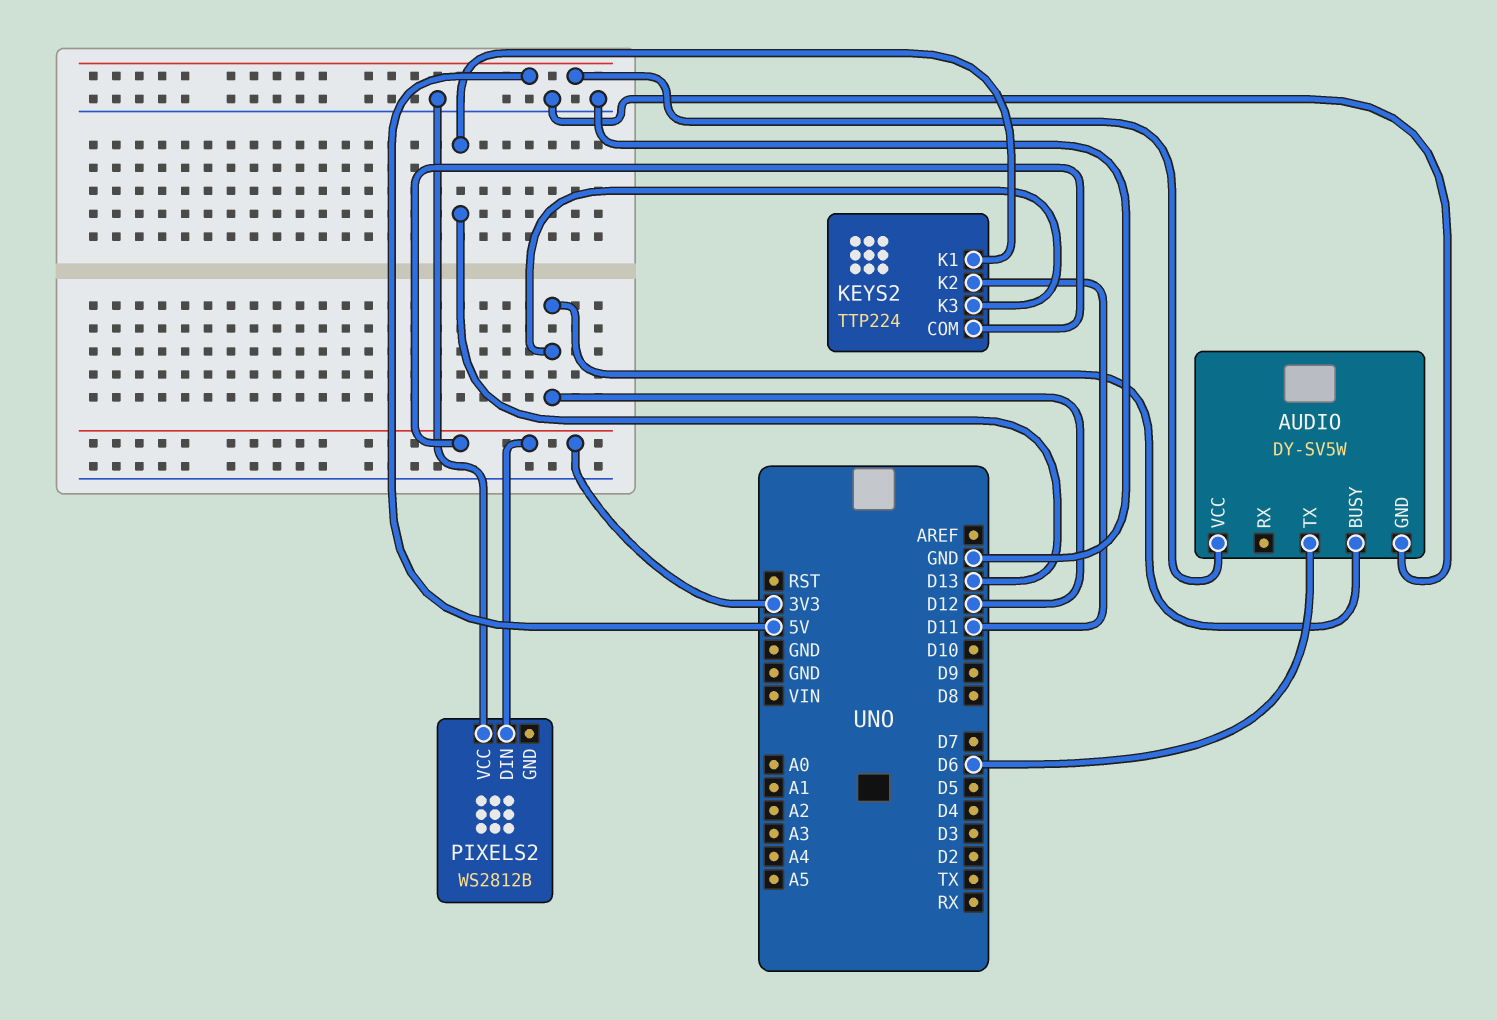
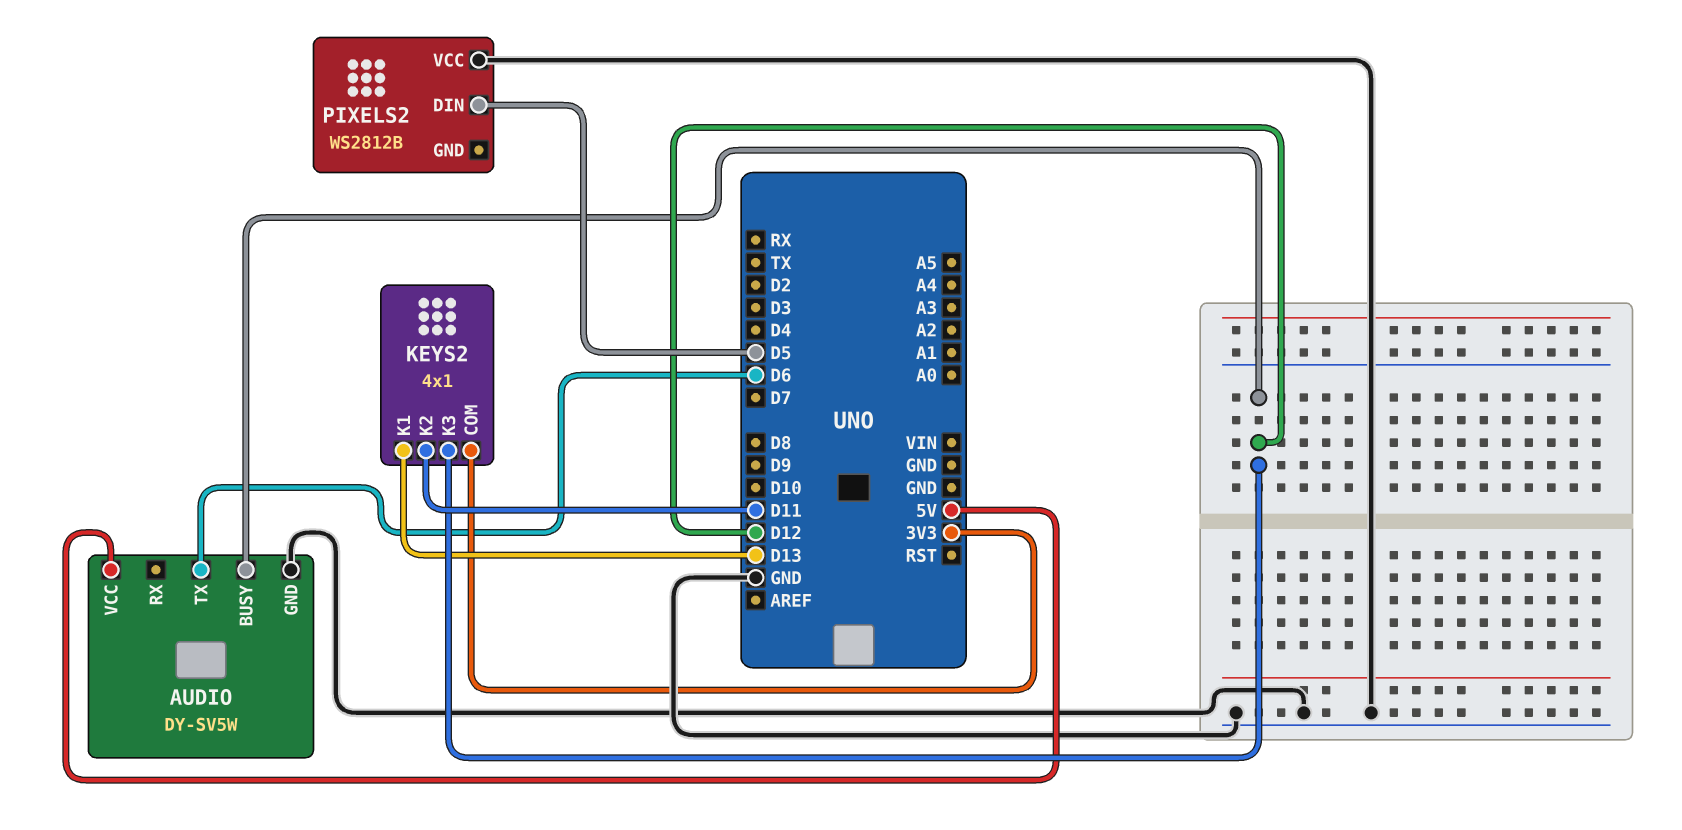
KEYS2: TTP224 -> 4x1
PIXELS2 pin DIN: 3V3 -> D5

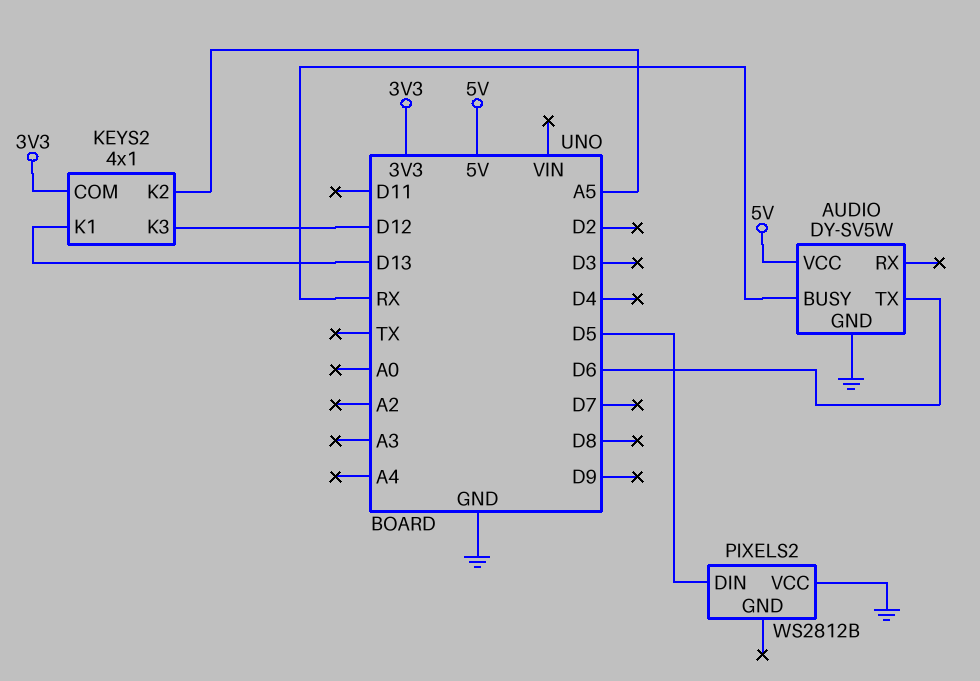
AUDIO pin BUSY: D12 -> RX
KEYS2 pin K2: D11 -> A5

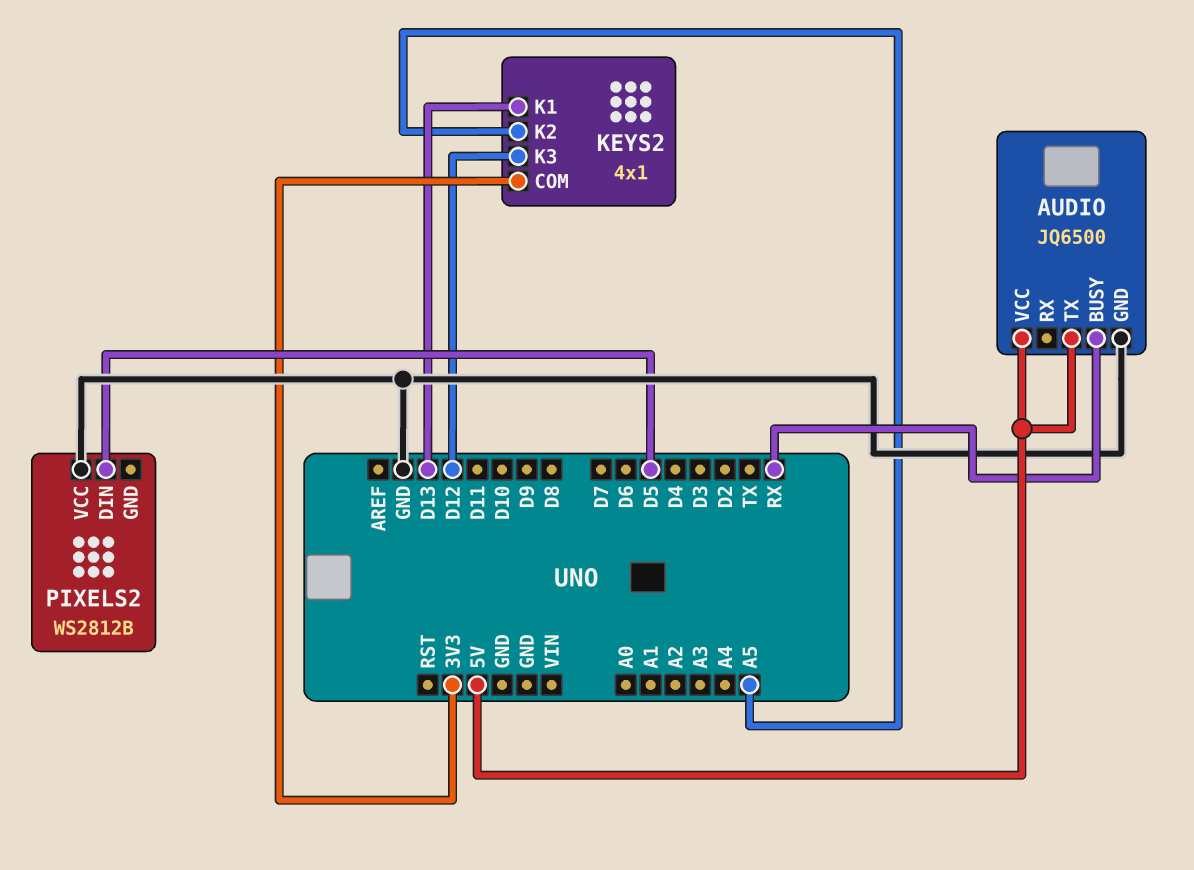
AUDIO: DY-SV5W -> JQ6500
AUDIO pin TX: D6 -> 5V

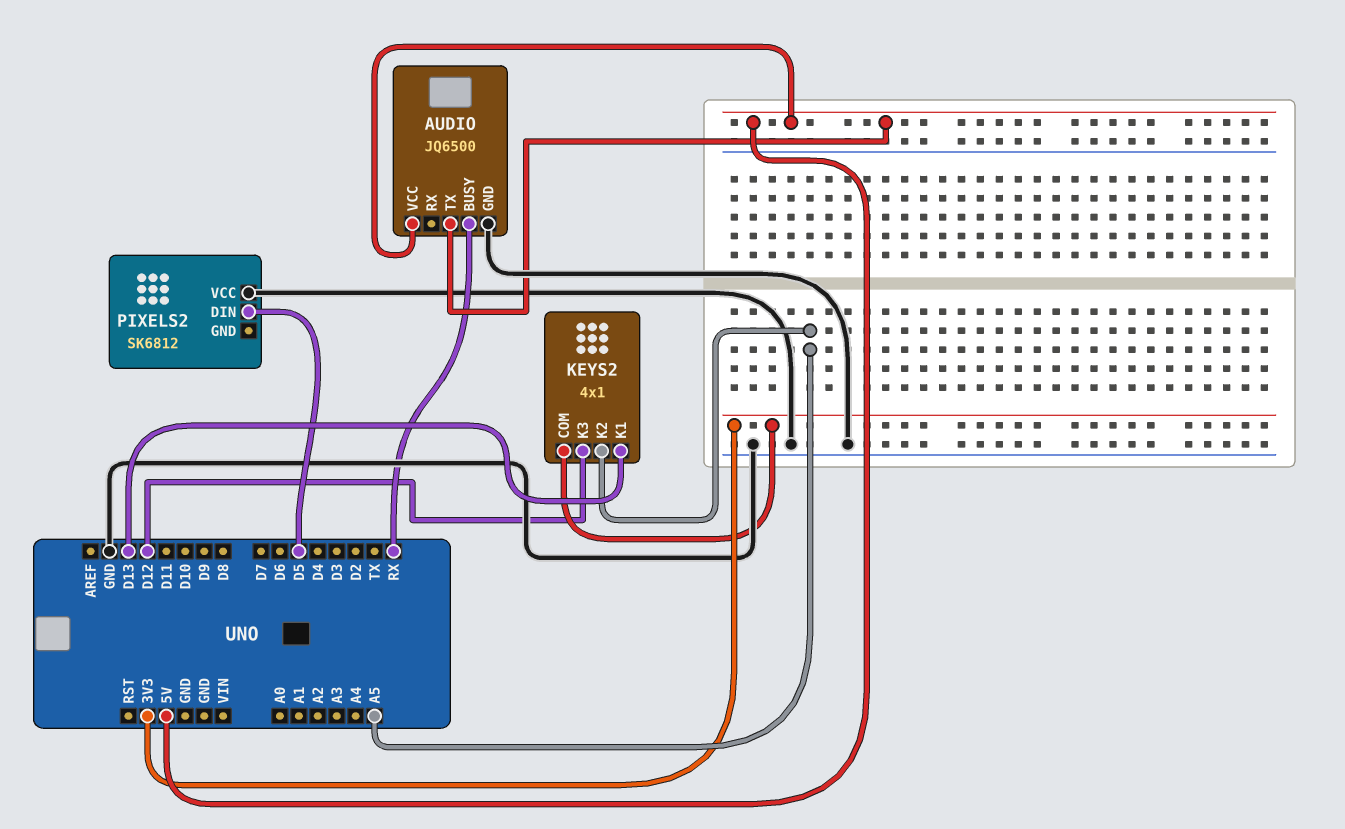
PIXELS2: WS2812B -> SK6812

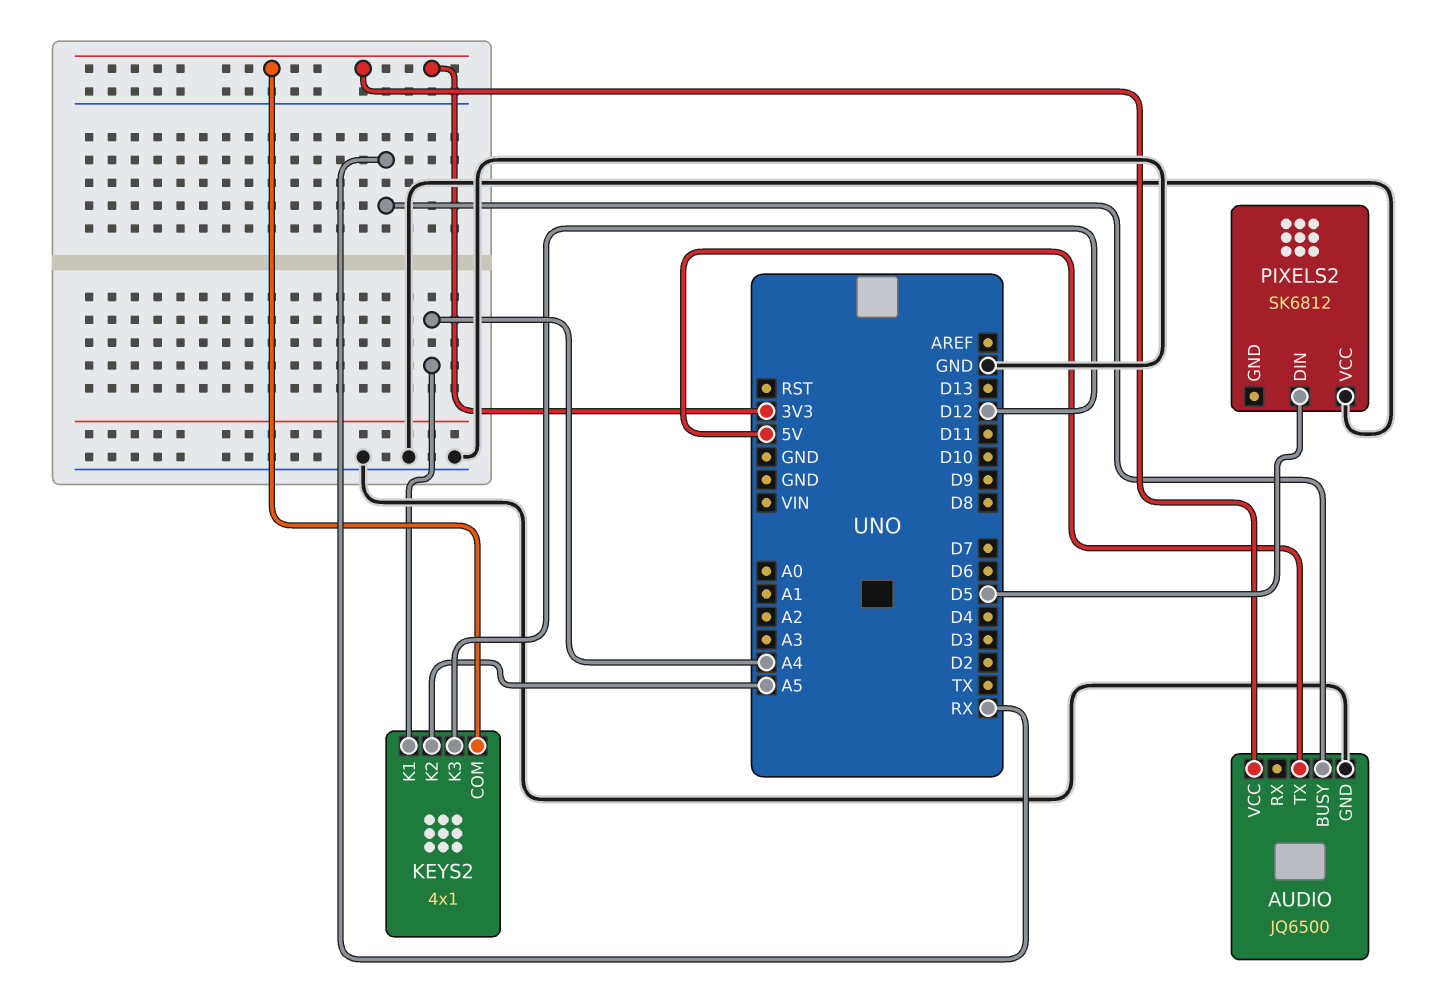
AUDIO pin VCC: 5V -> 3V3
KEYS2 pin K1: D13 -> A4

